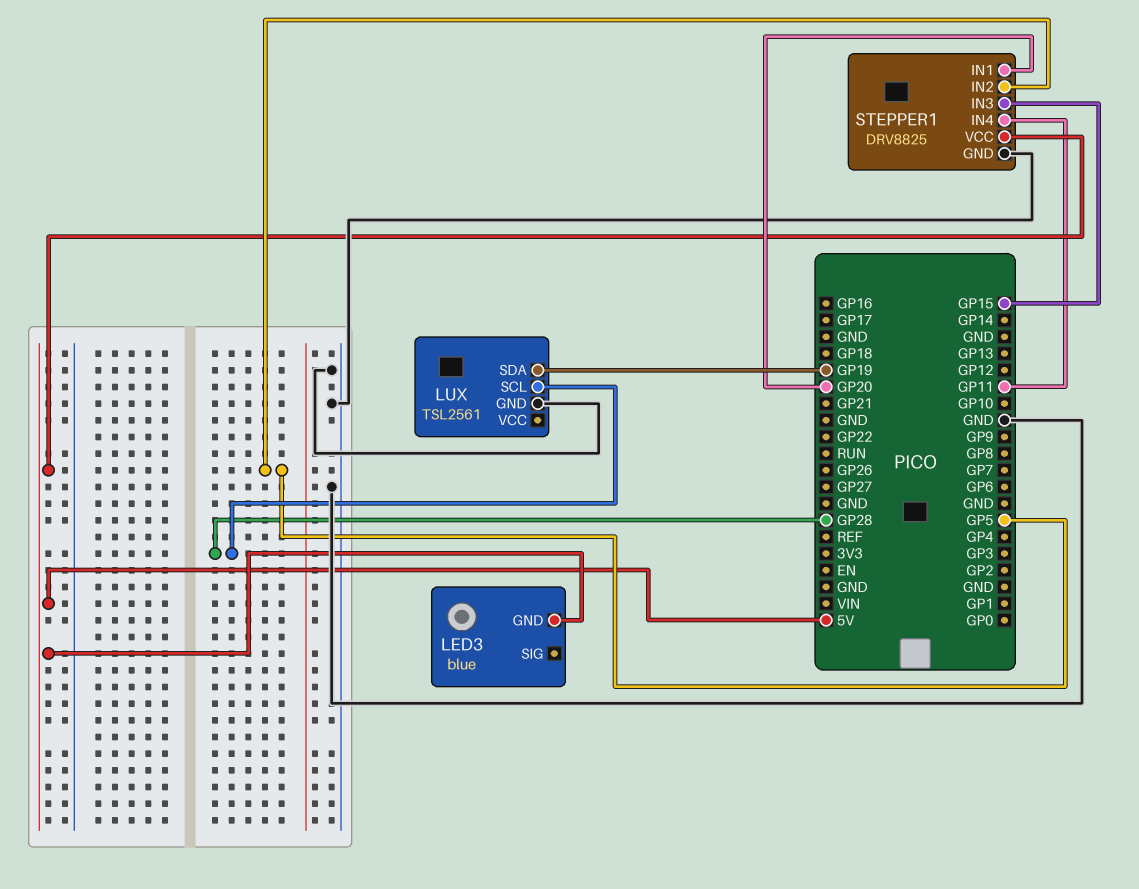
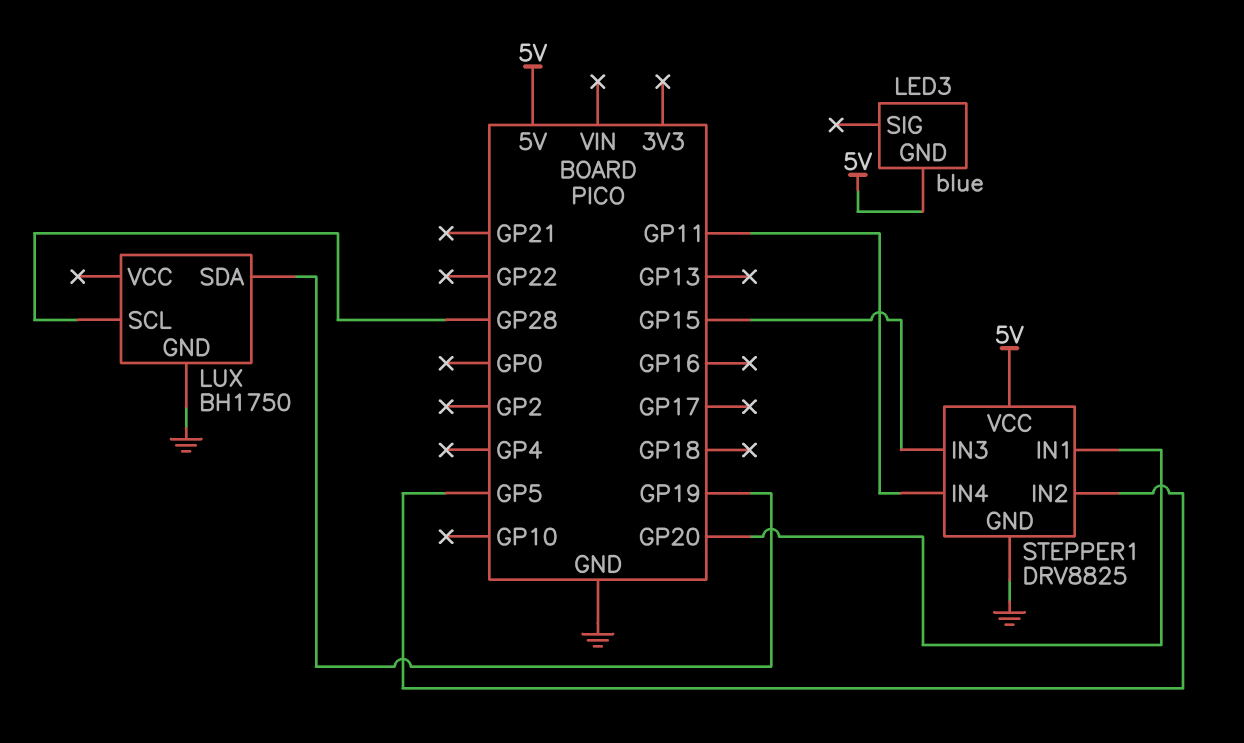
LUX: TSL2561 -> BH1750

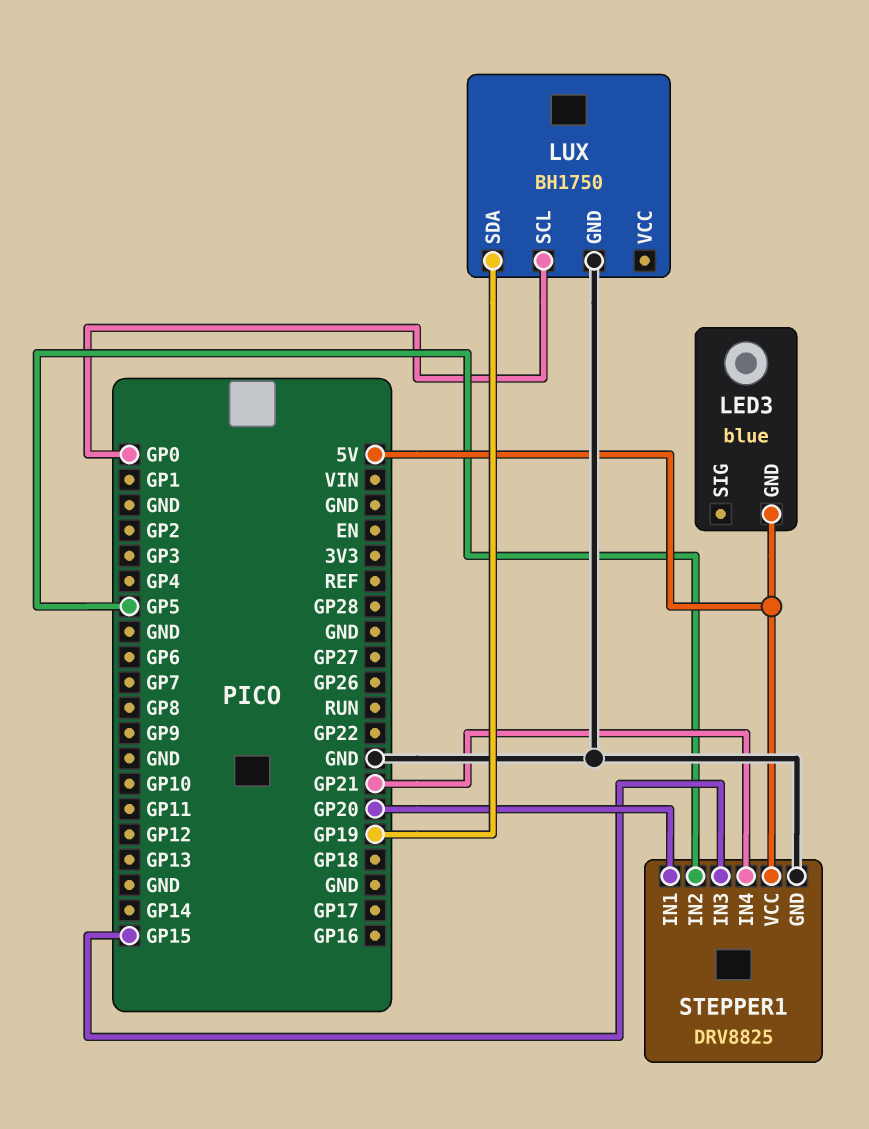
LUX pin SCL: GP28 -> GP0
STEPPER1 pin IN4: GP11 -> GP21

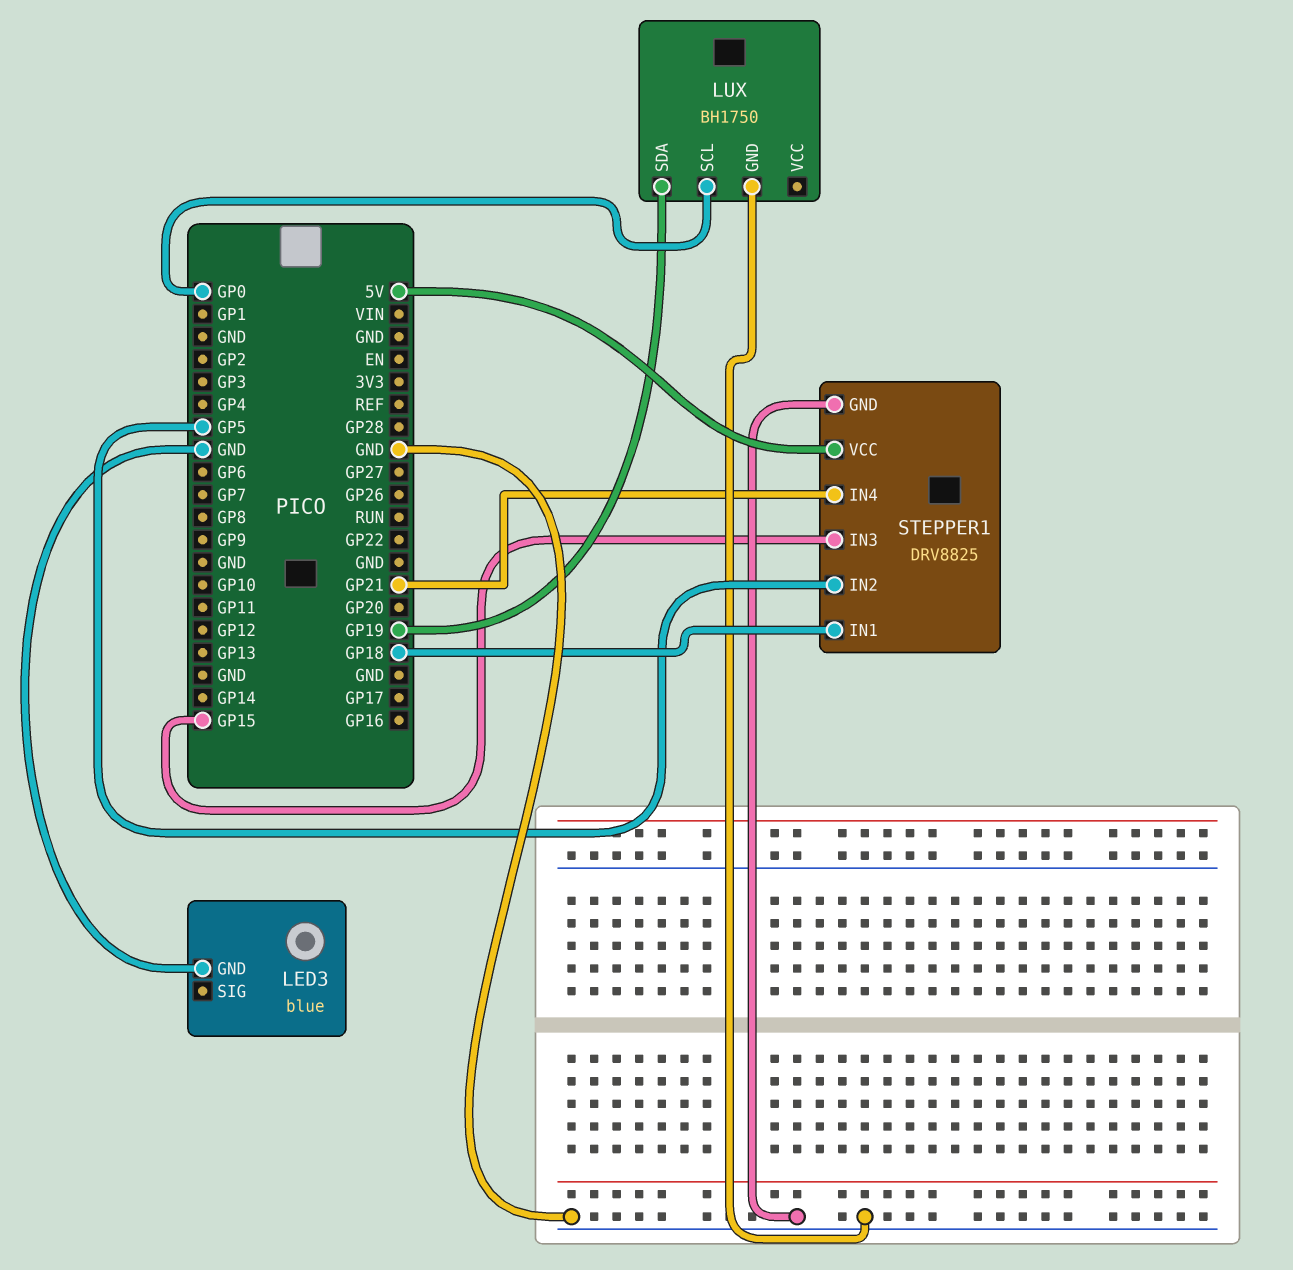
LED3 pin GND: 5V -> GND
STEPPER1 pin IN1: GP20 -> GP18

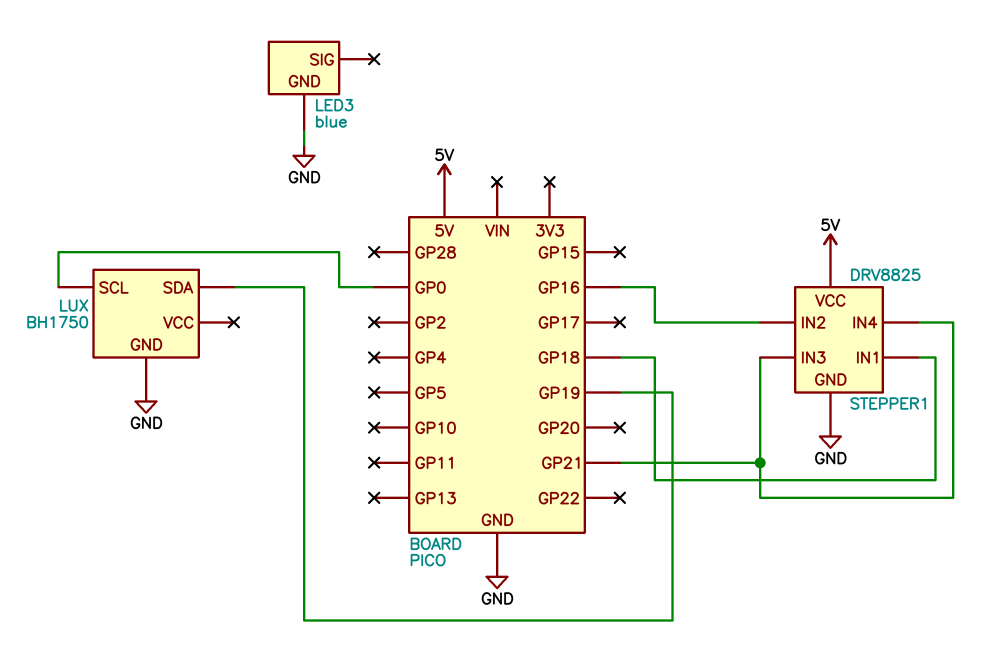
STEPPER1 pin IN2: GP5 -> GP16
STEPPER1 pin IN3: GP15 -> GP21

